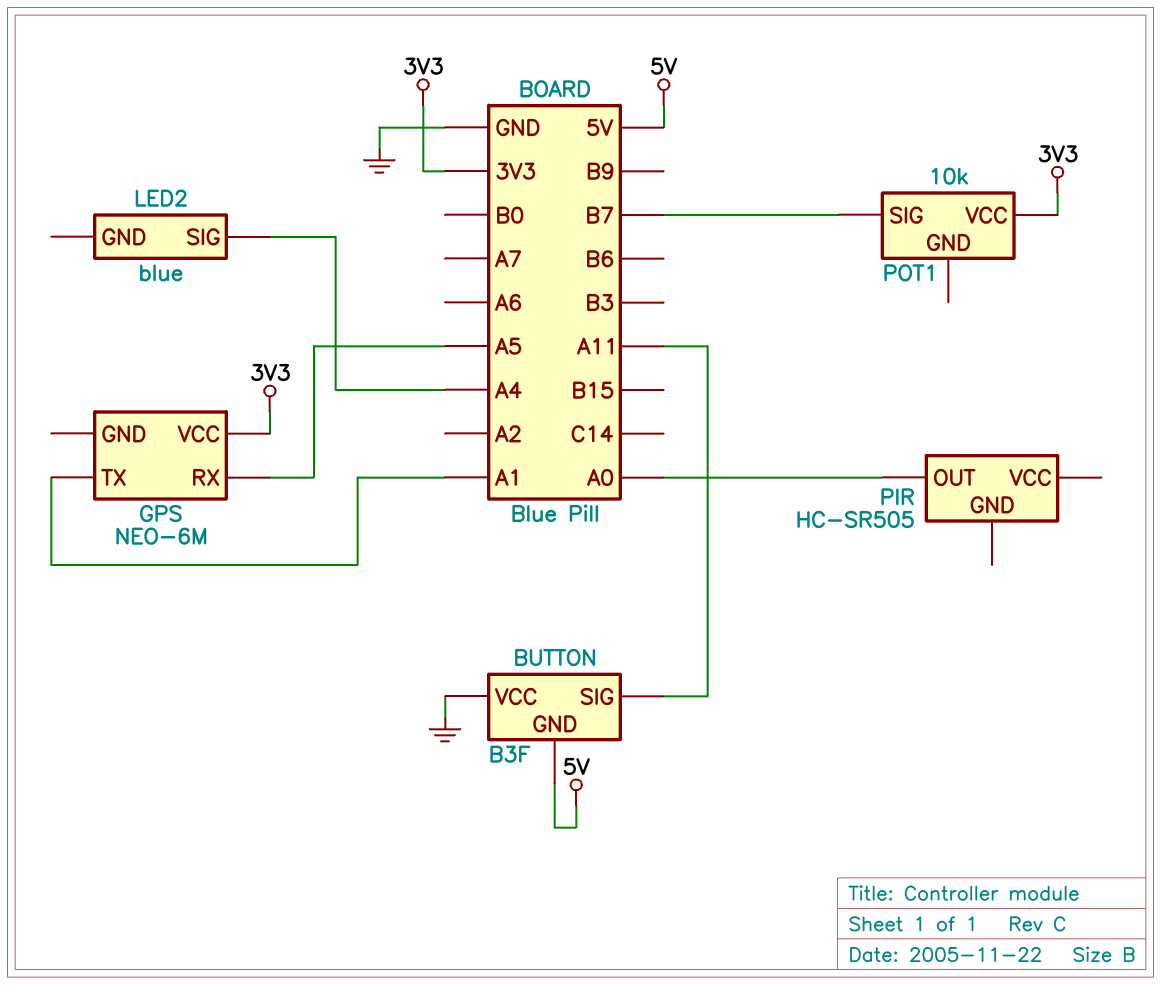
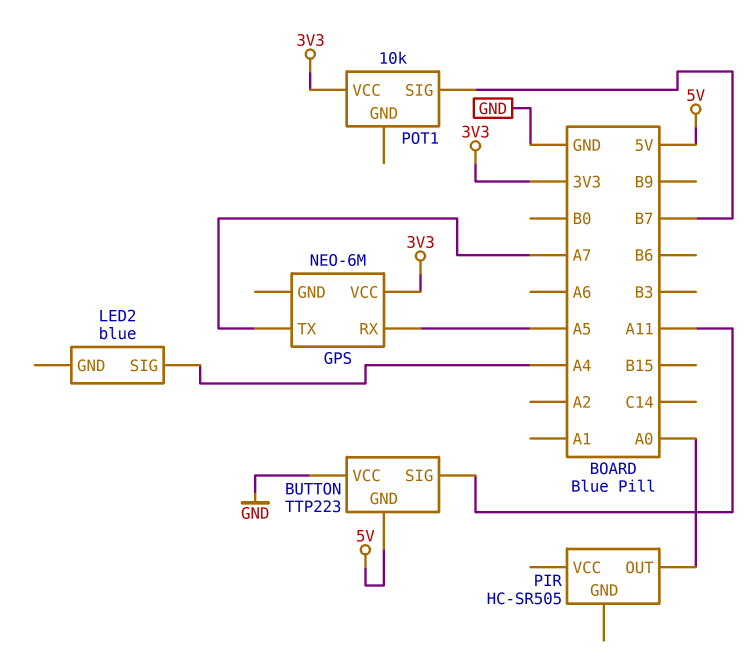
BUTTON: B3F -> TTP223
GPS pin TX: A1 -> A7

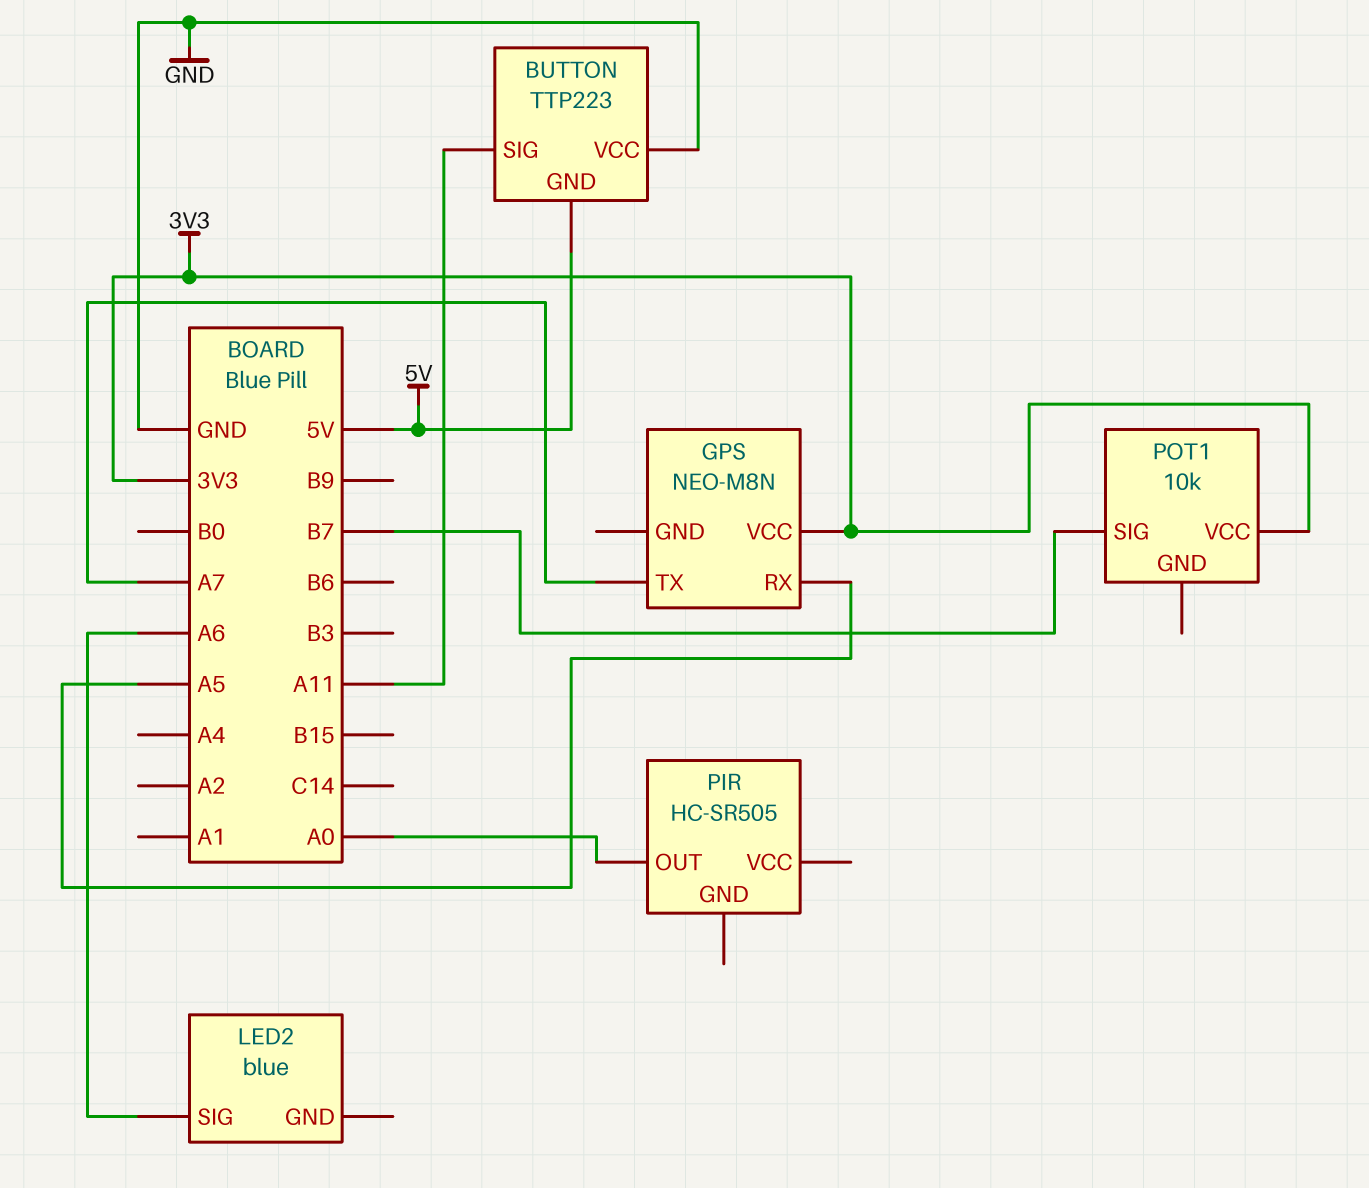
GPS: NEO-6M -> NEO-M8N
LED2 pin SIG: A4 -> A6

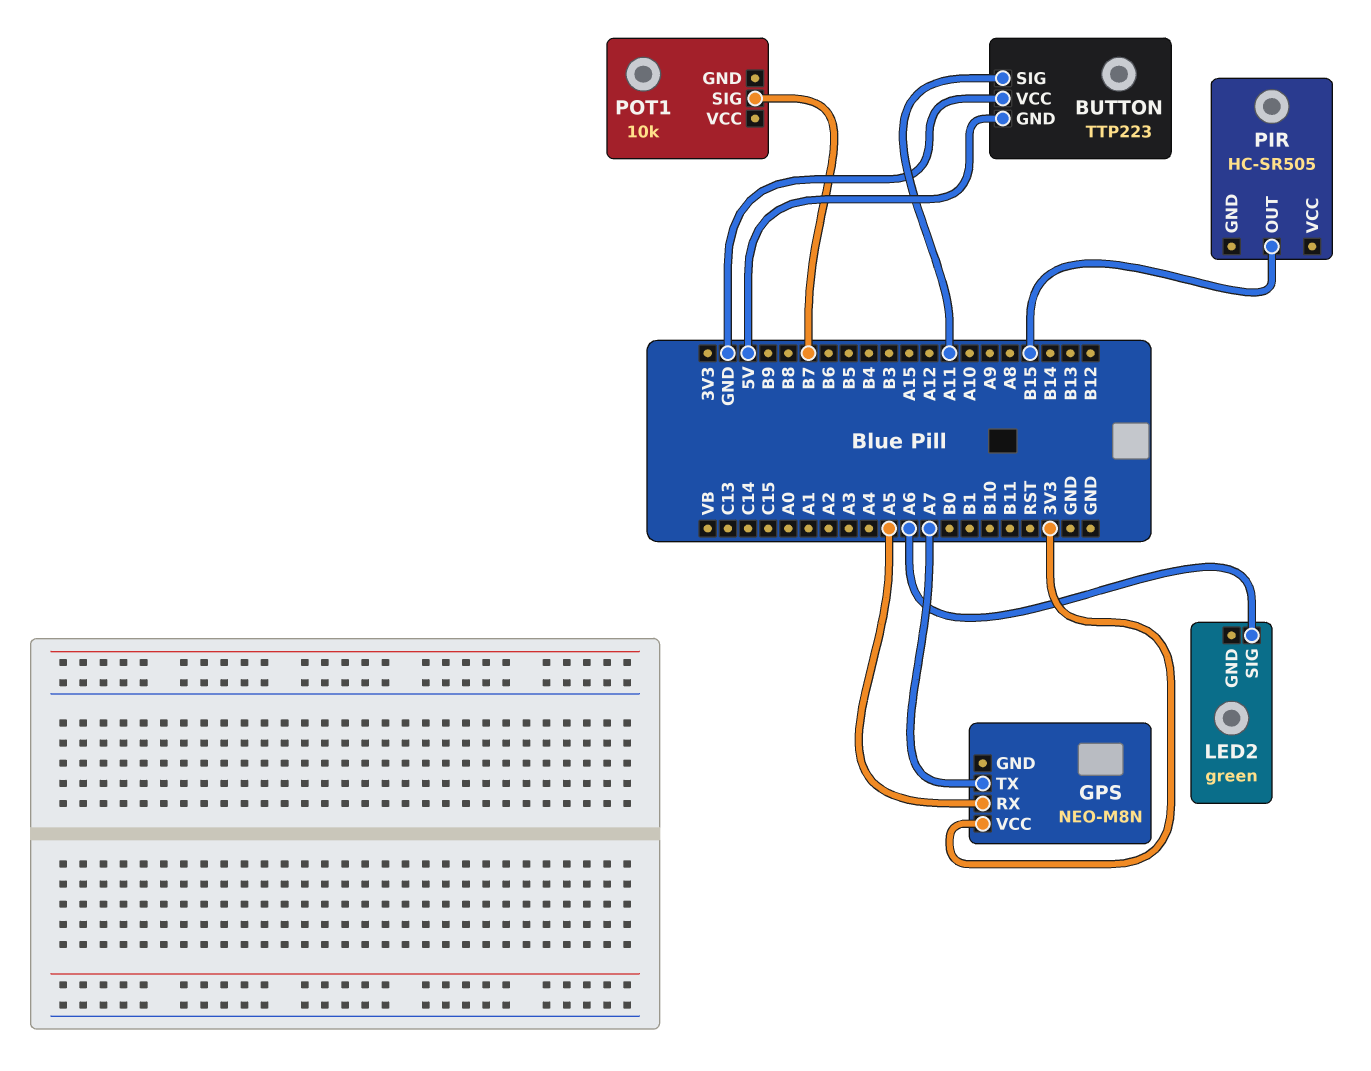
LED2: blue -> green
PIR pin OUT: A0 -> B15
POT1 pin VCC: 3V3 -> none

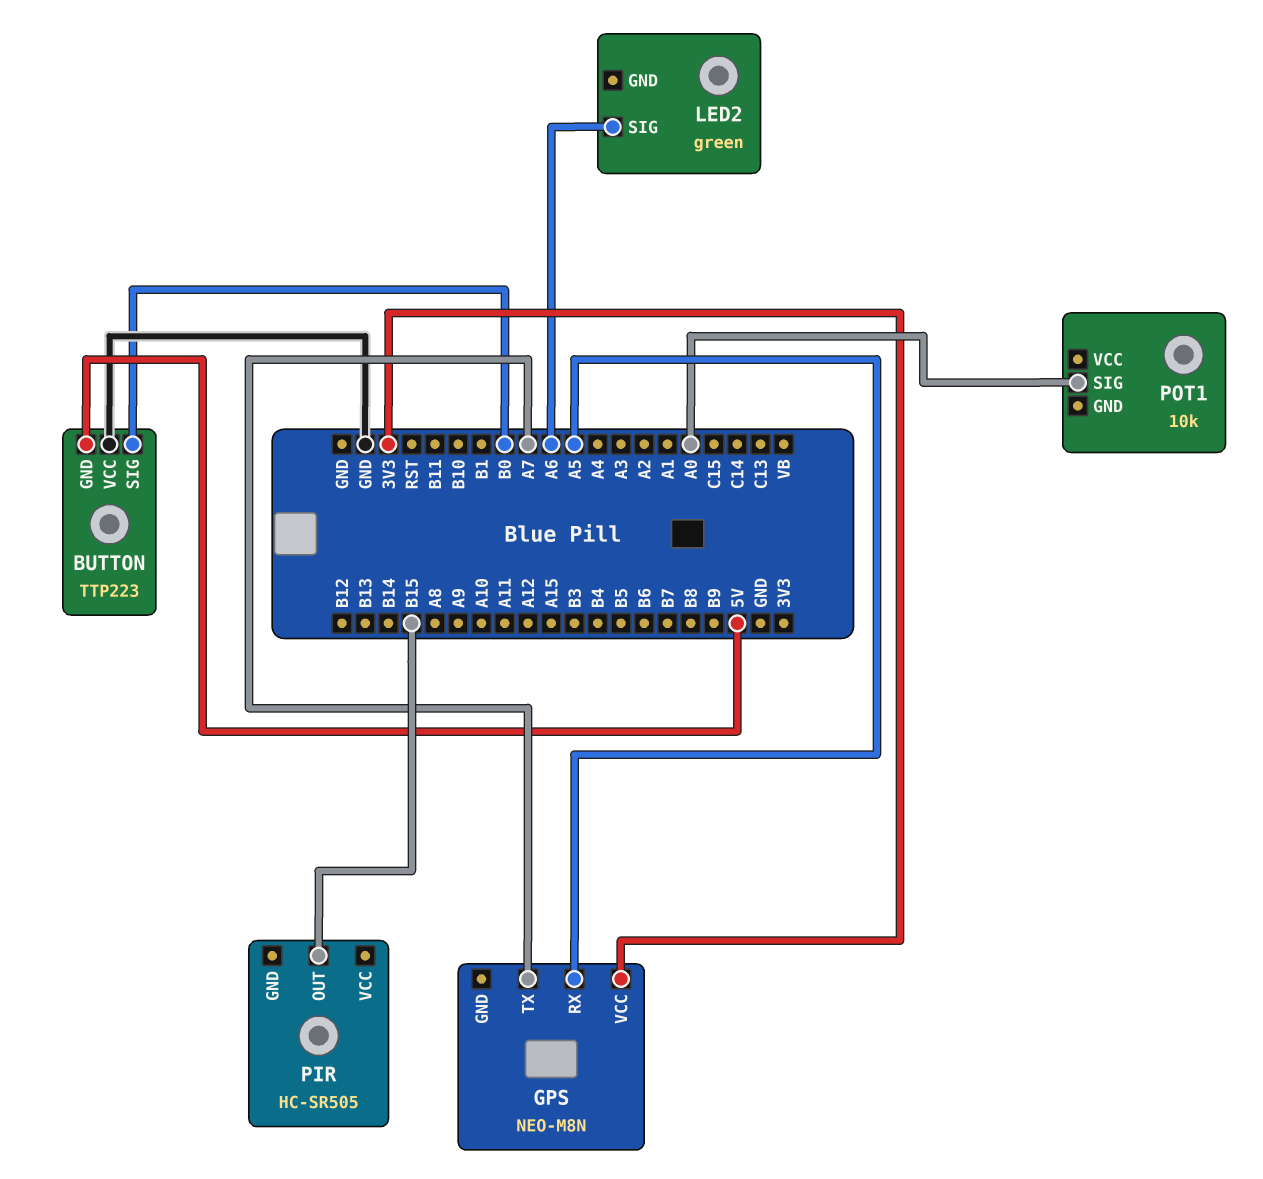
BUTTON pin SIG: A11 -> B0
POT1 pin SIG: B7 -> A0

